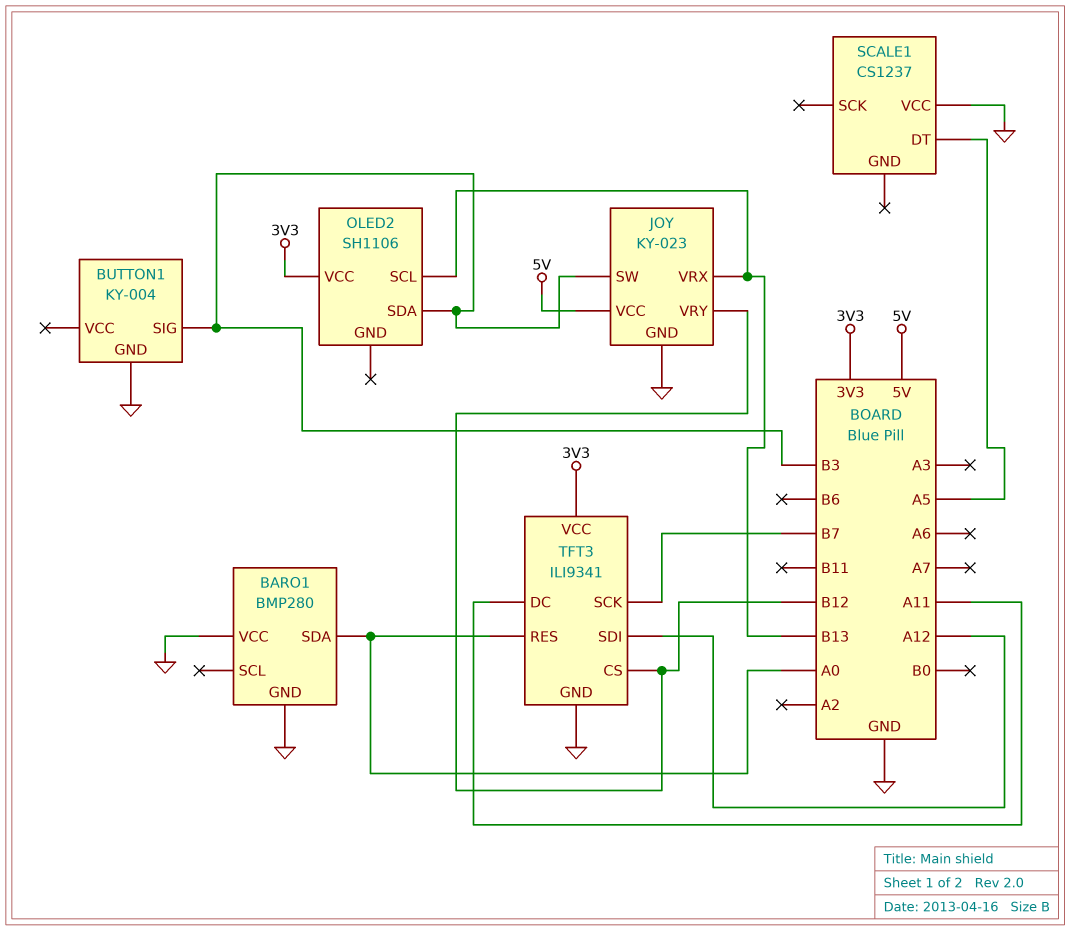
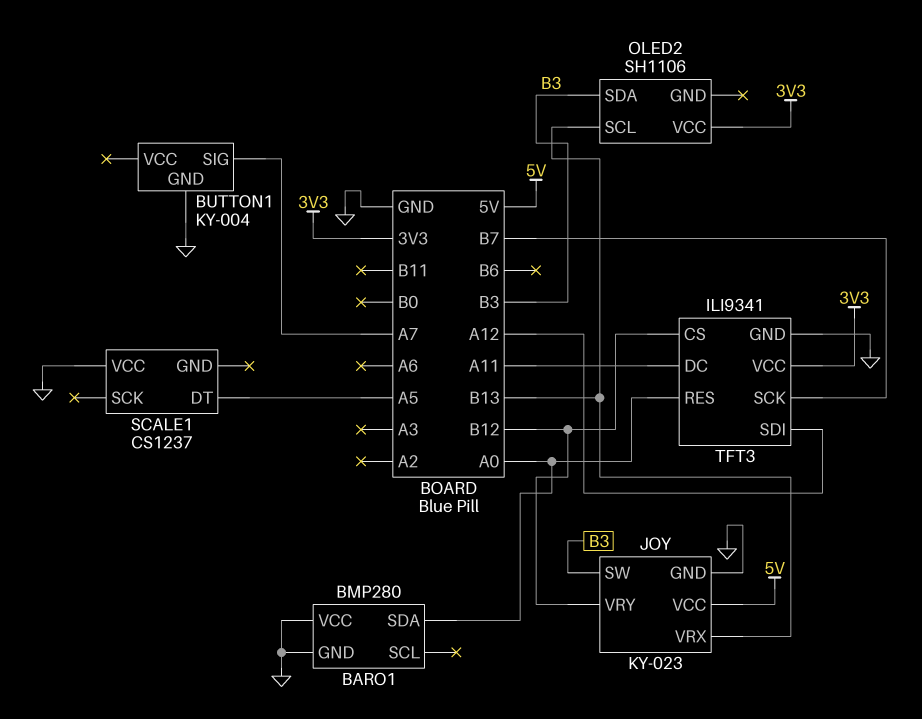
BUTTON1 pin SIG: B3 -> A7

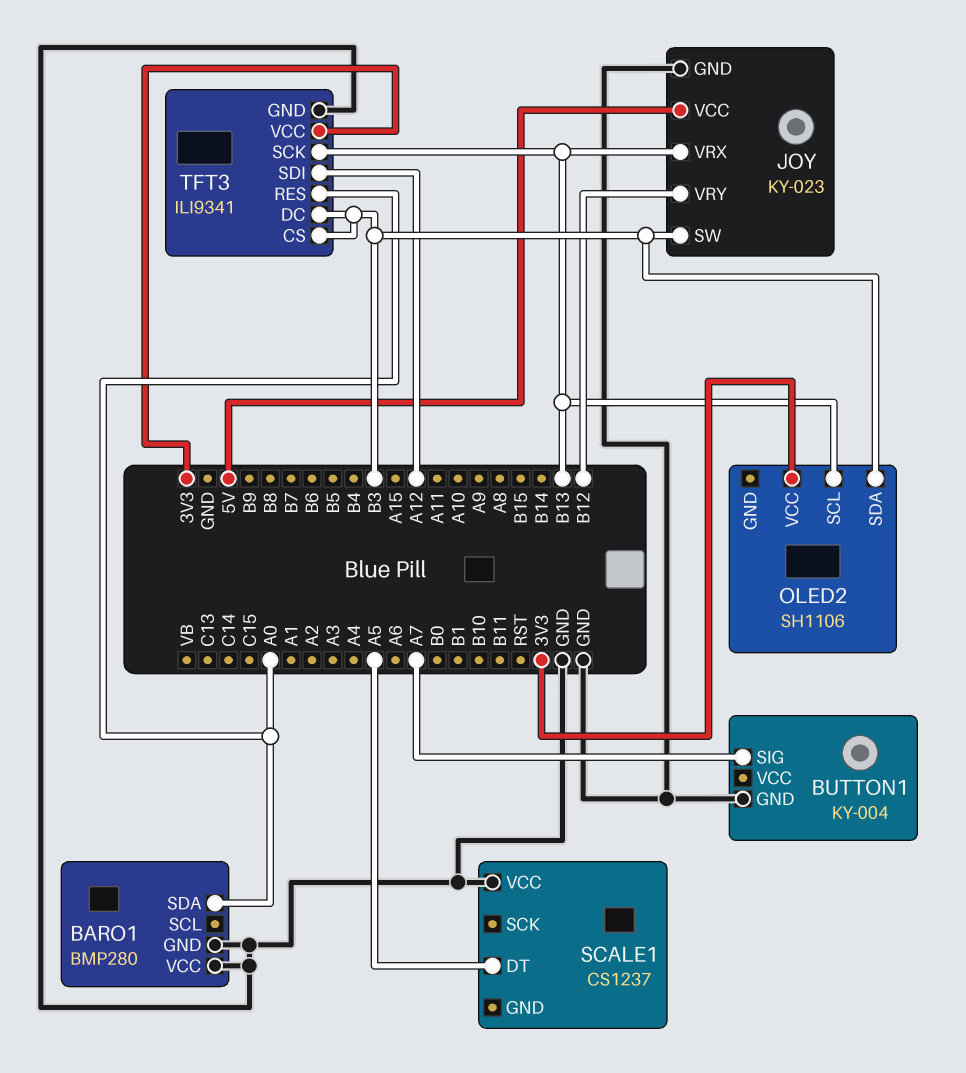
TFT3 pin CS: B12 -> B3
TFT3 pin DC: A11 -> B3
TFT3 pin SCK: B7 -> B13

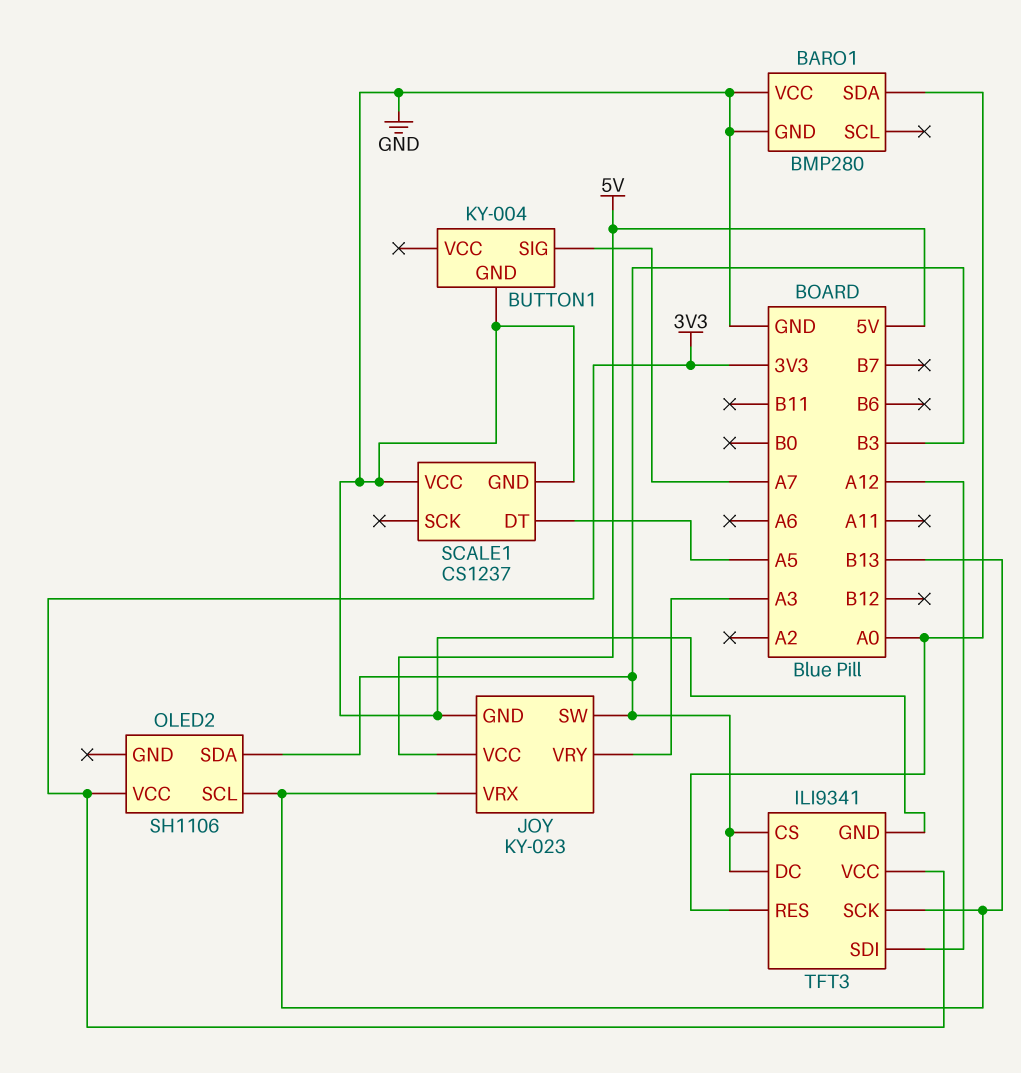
JOY pin VRY: B12 -> A3
SCALE1 pin GND: none -> GND

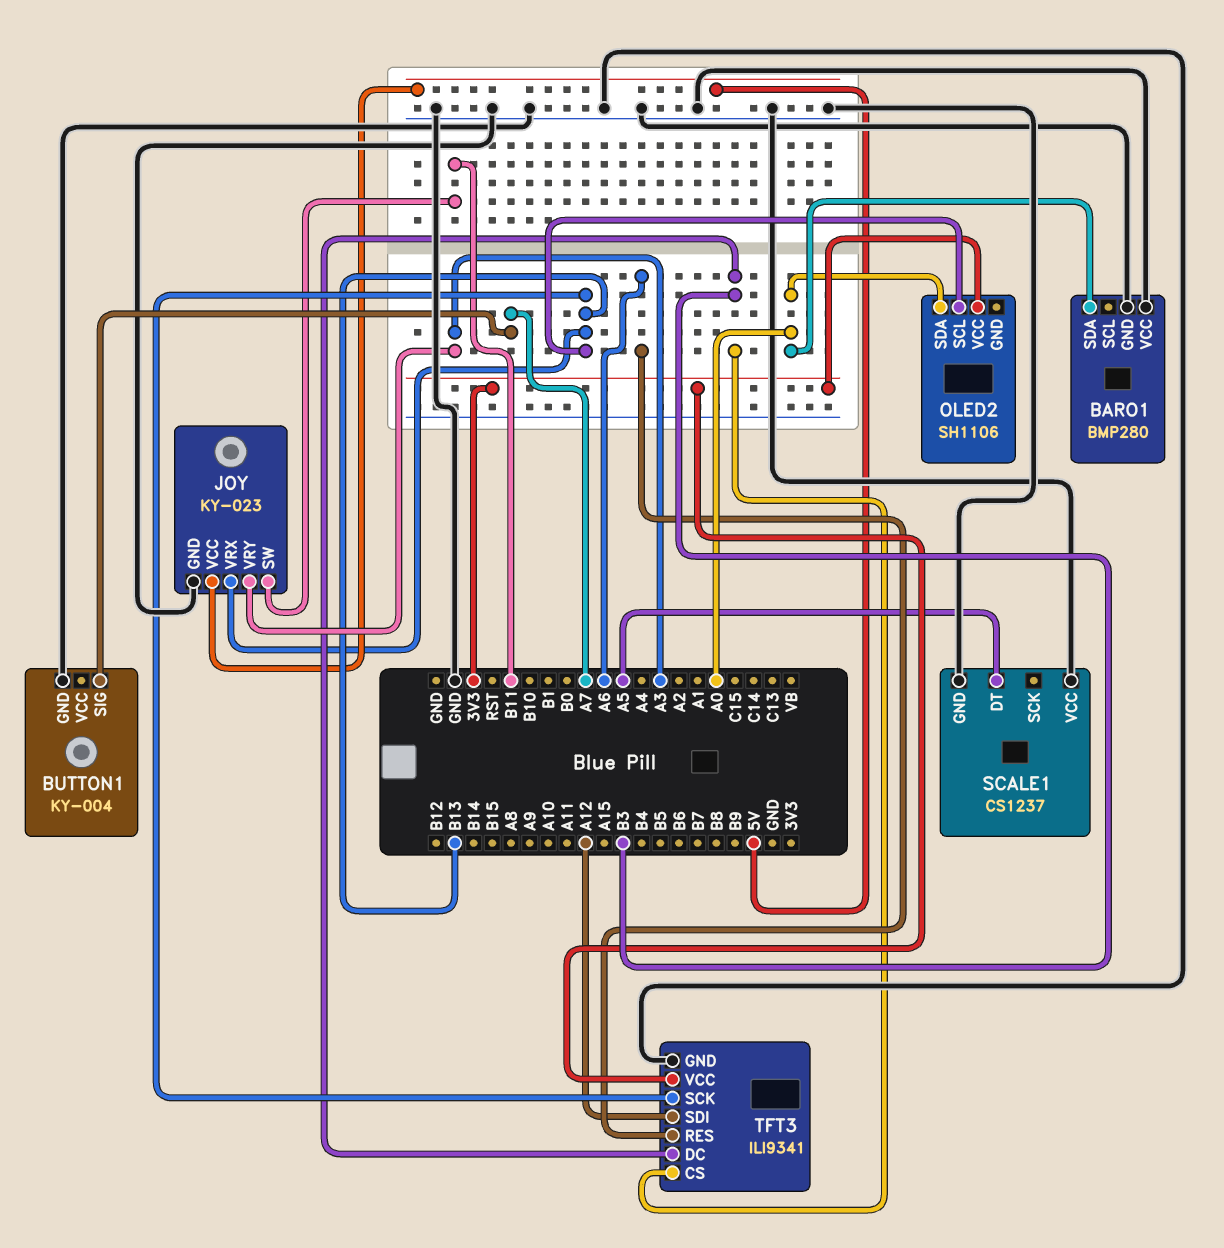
JOY pin SW: B3 -> B11
OLED2 pin SDA: B3 -> A0
TFT3 pin RES: A0 -> A6

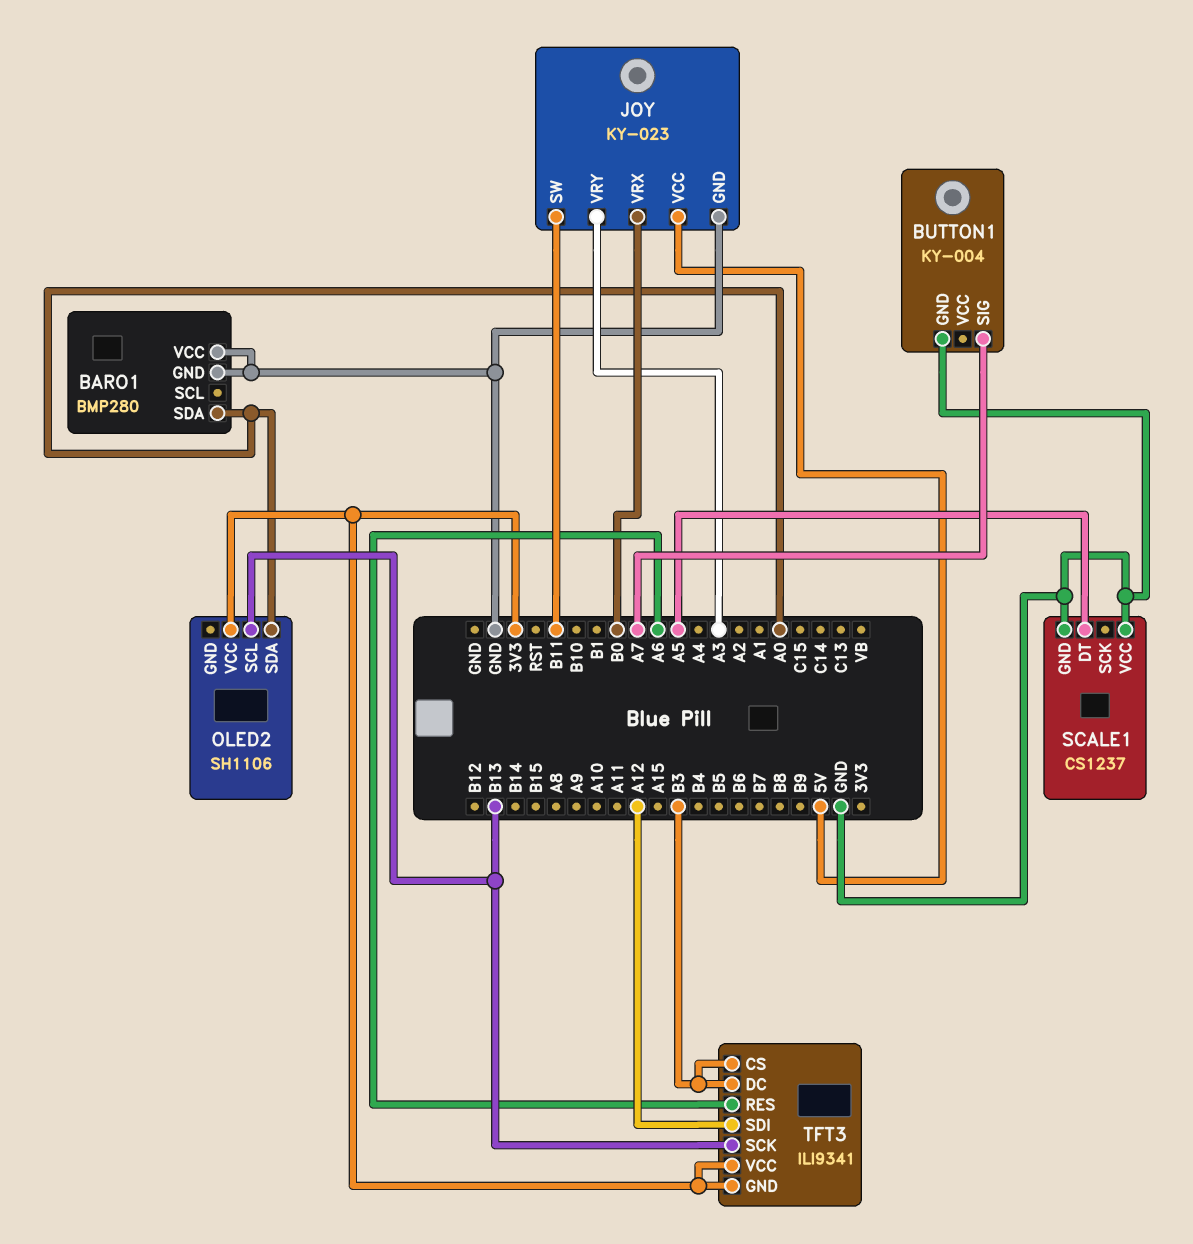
JOY pin VRX: B13 -> B0
TFT3 pin GND: GND -> 3V3

